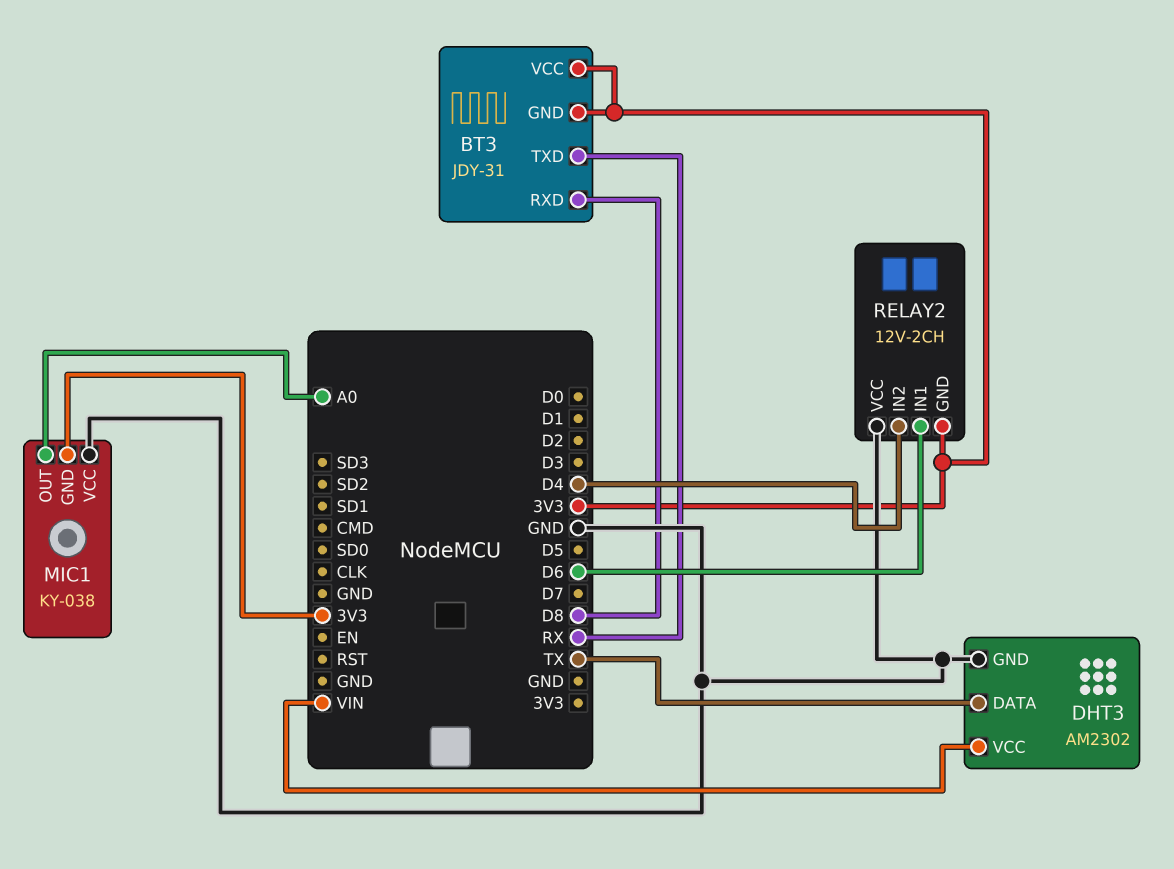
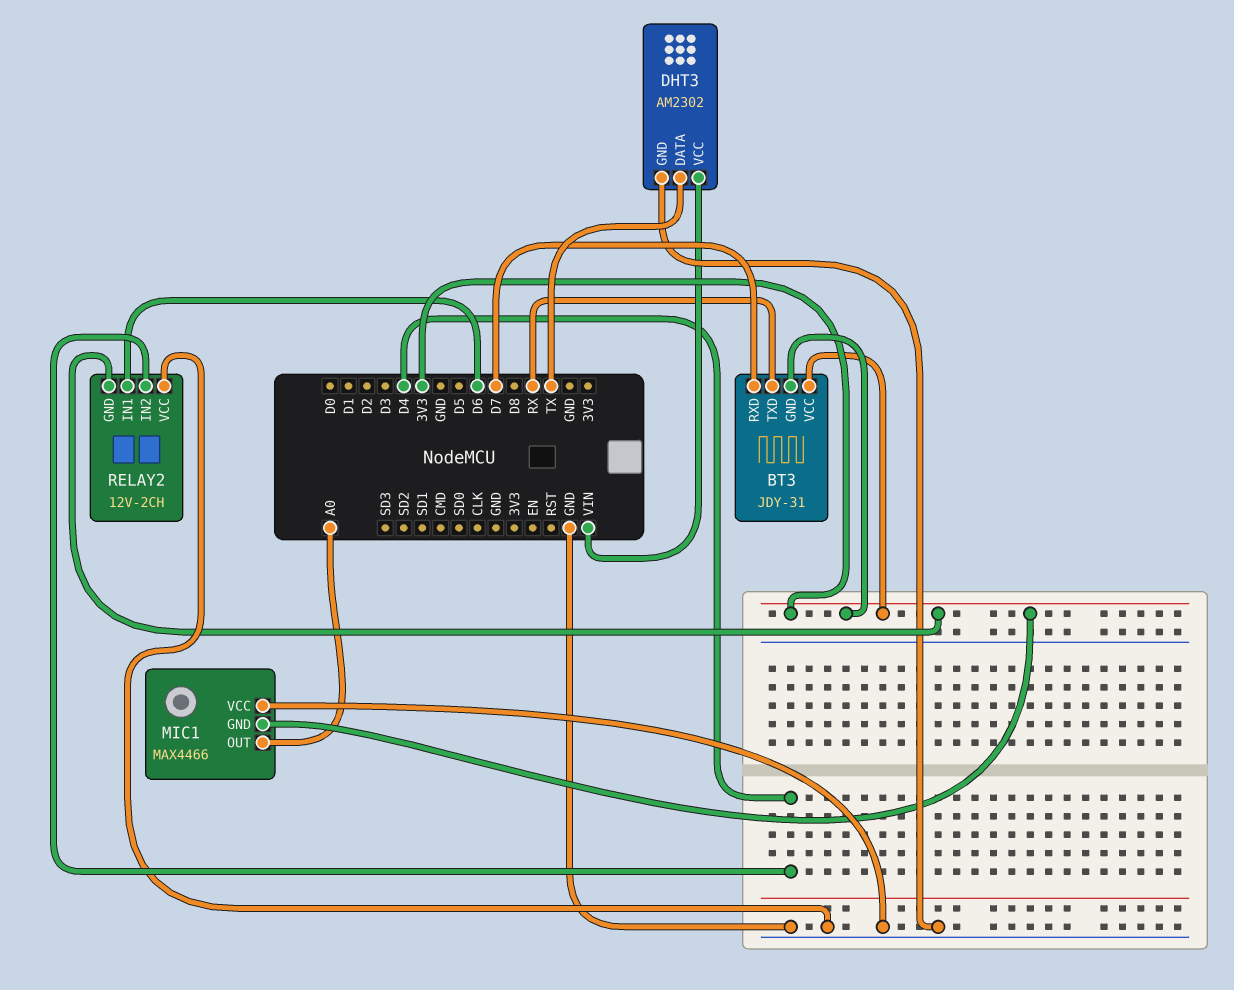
BT3 pin RXD: D8 -> D7
MIC1: KY-038 -> MAX4466

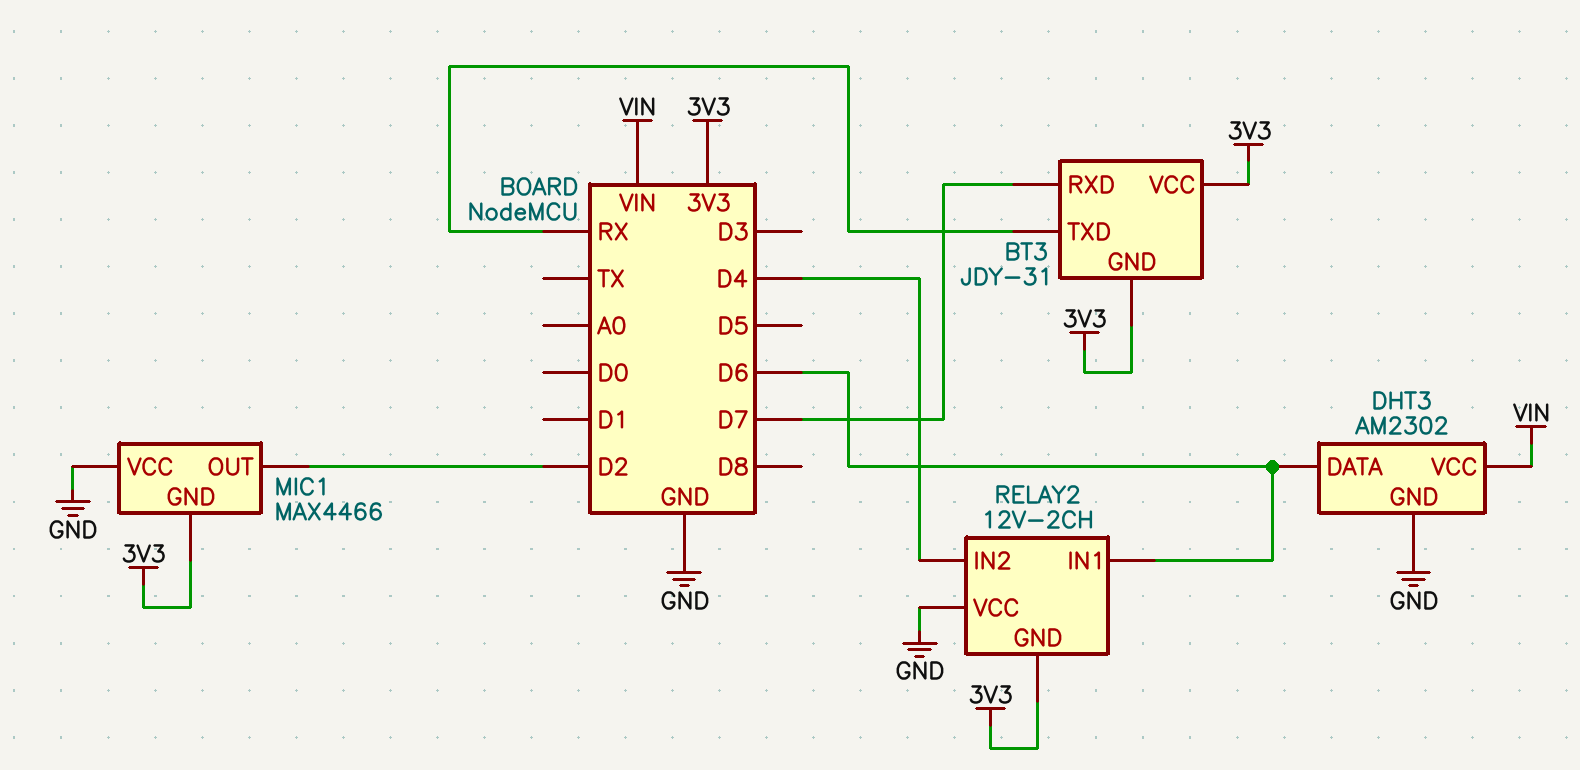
DHT3 pin DATA: TX -> D6
MIC1 pin OUT: A0 -> D2

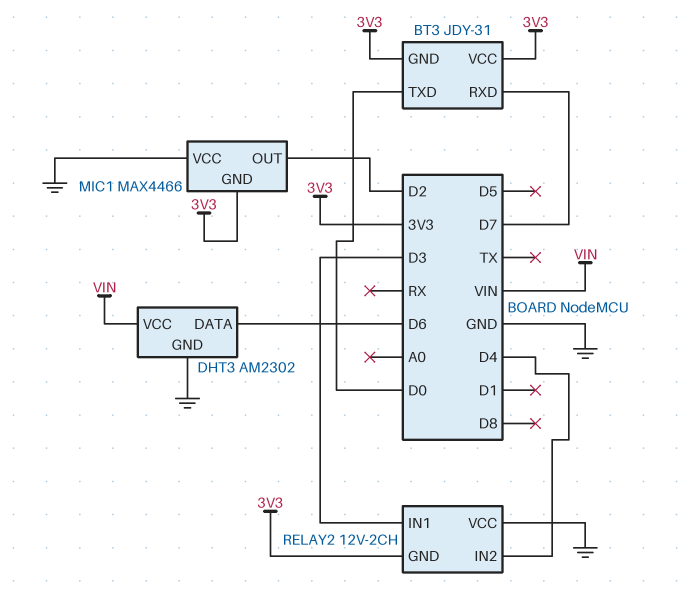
BT3 pin TXD: RX -> D0
RELAY2 pin IN1: D6 -> D3

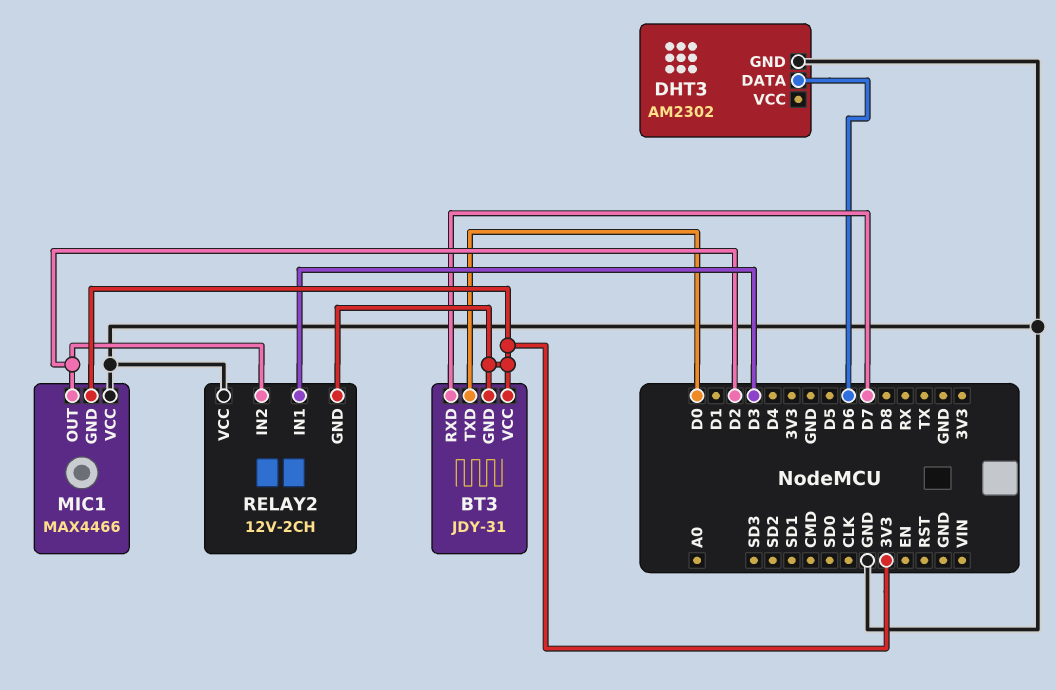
DHT3 pin VCC: VIN -> none
RELAY2 pin IN2: D4 -> D2

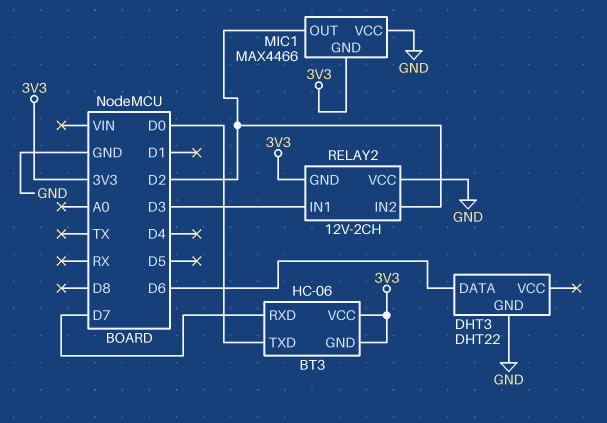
BT3: JDY-31 -> HC-06
DHT3: AM2302 -> DHT22

